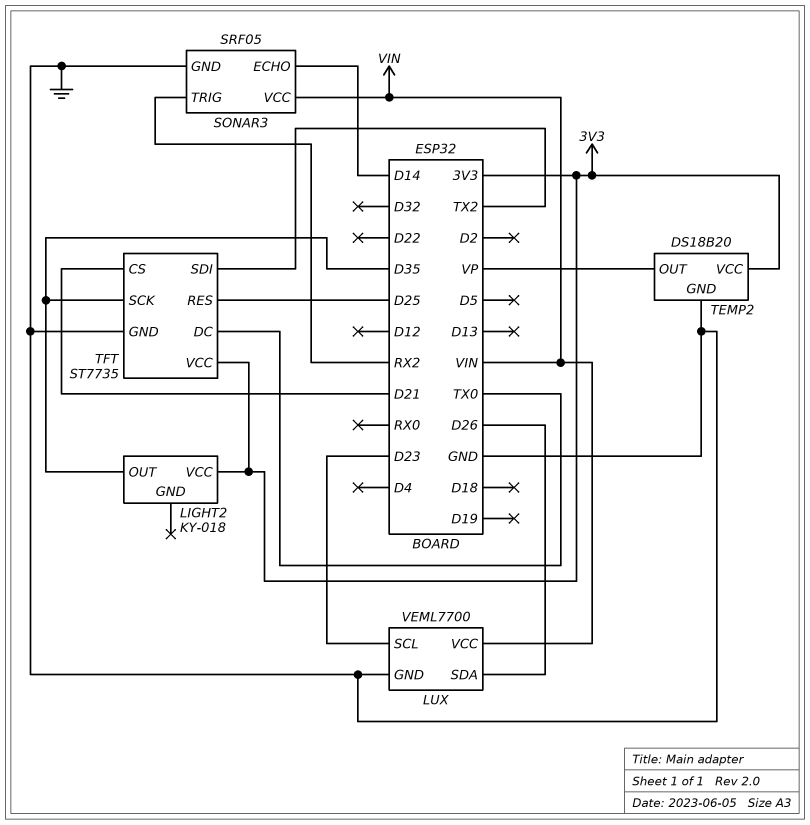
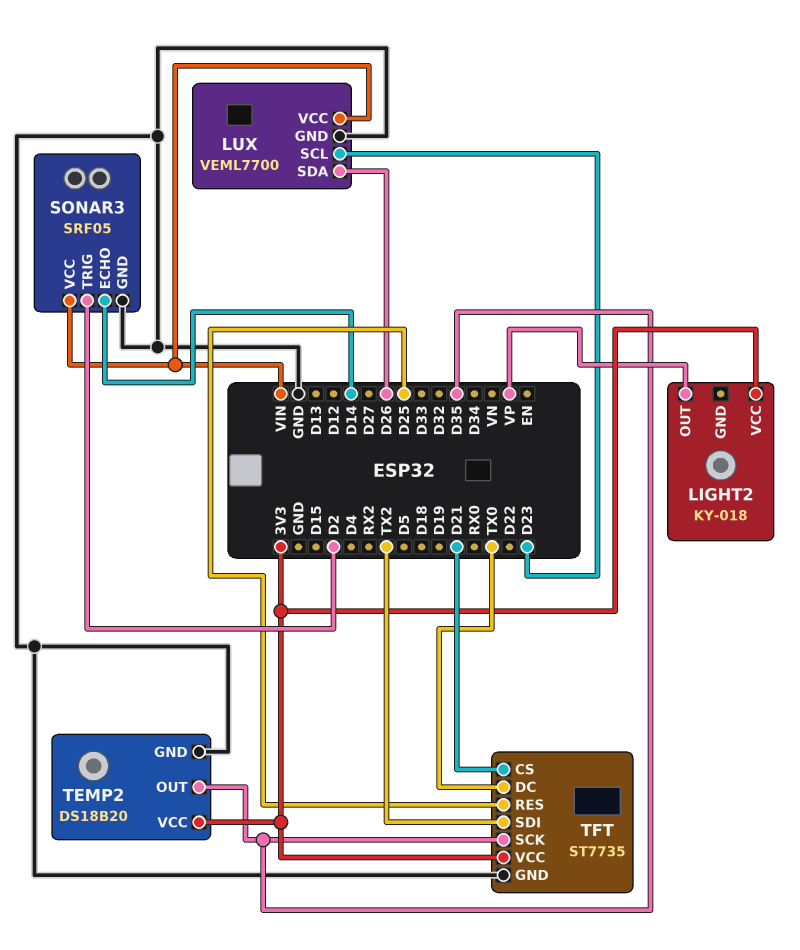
LIGHT2 pin OUT: D35 -> VP
SONAR3 pin TRIG: RX2 -> D2
TEMP2 pin OUT: VP -> D35

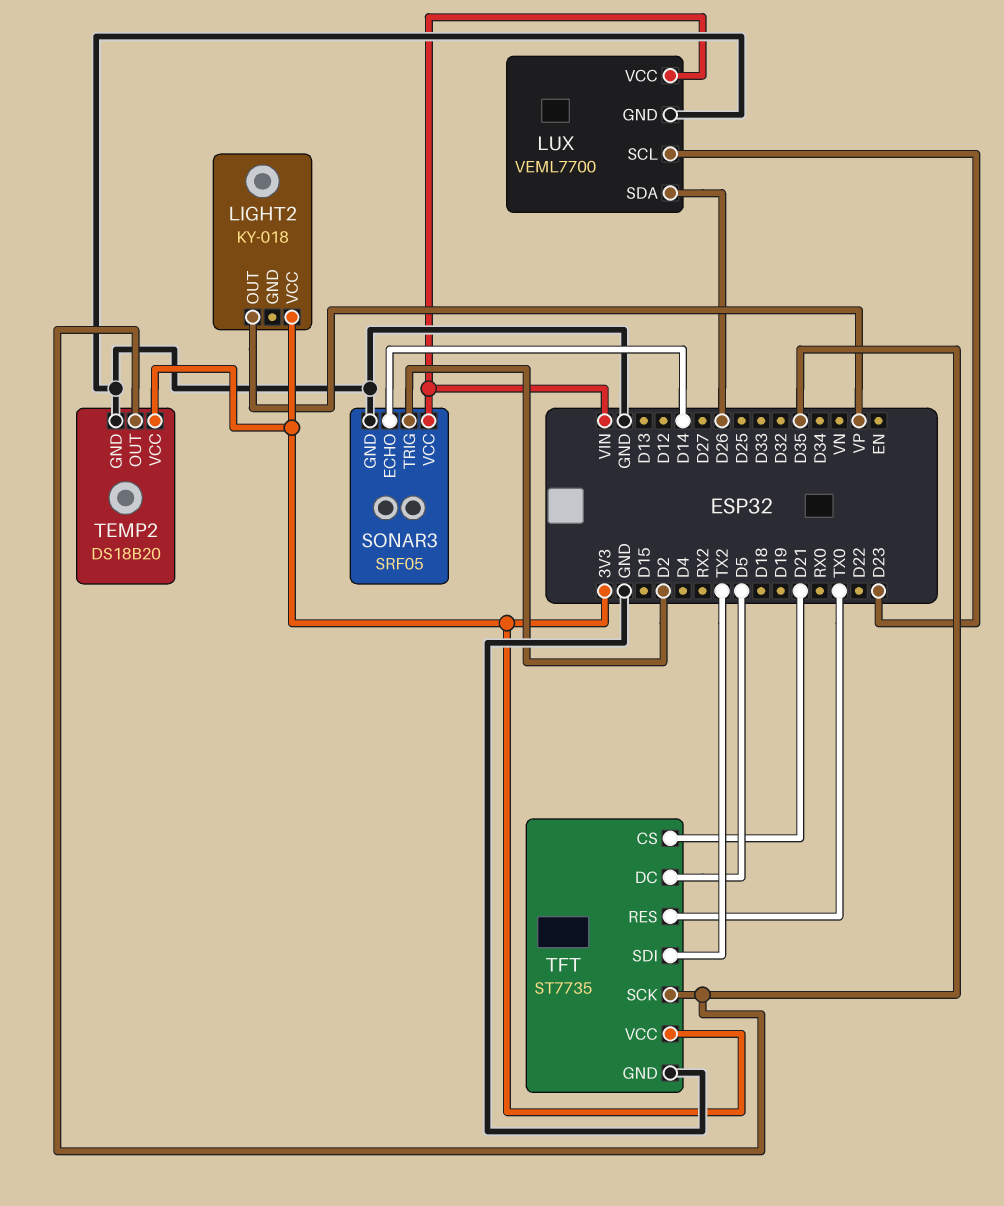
TFT pin DC: TX0 -> D5
TFT pin RES: D25 -> TX0

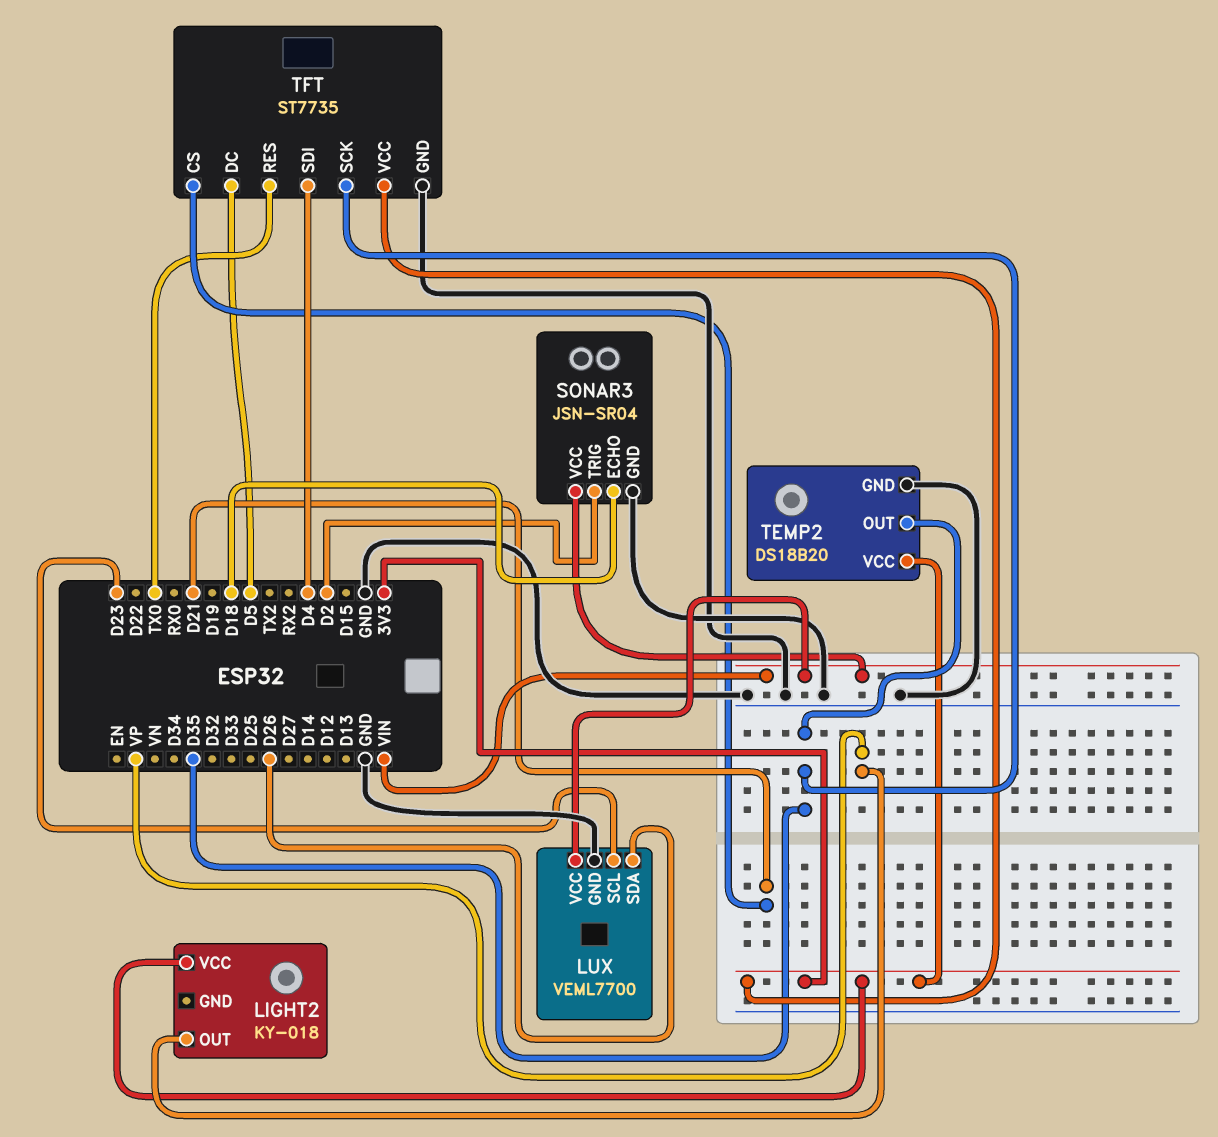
SONAR3: SRF05 -> JSN-SR04
SONAR3 pin ECHO: D14 -> D18
TFT pin SDI: TX2 -> D4

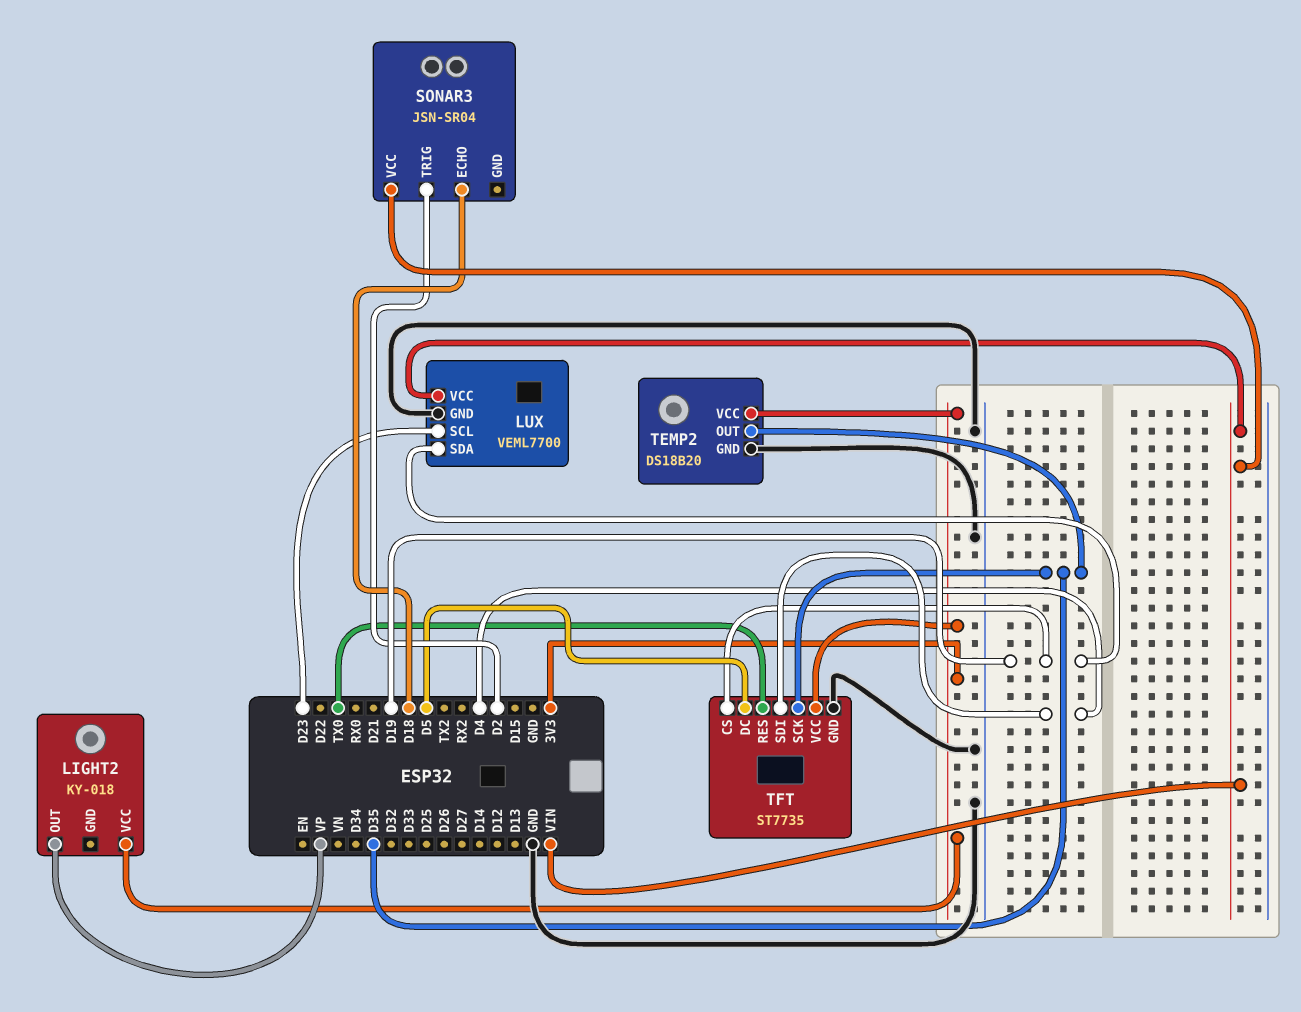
LUX pin SDA: D26 -> D19
SONAR3 pin GND: GND -> none
TFT pin CS: D21 -> D19

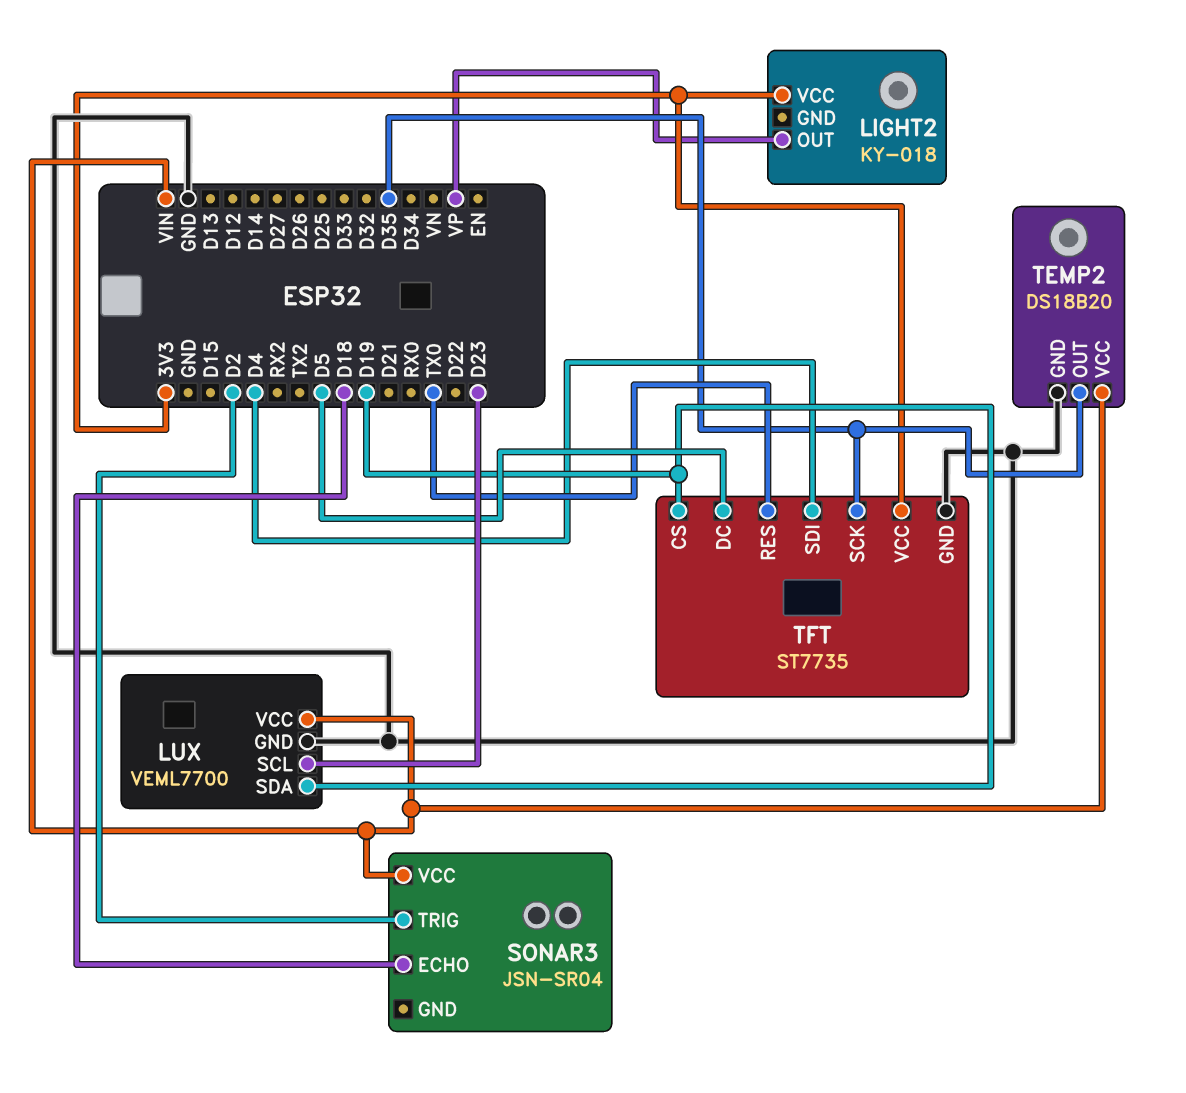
TEMP2 pin VCC: 3V3 -> VIN

